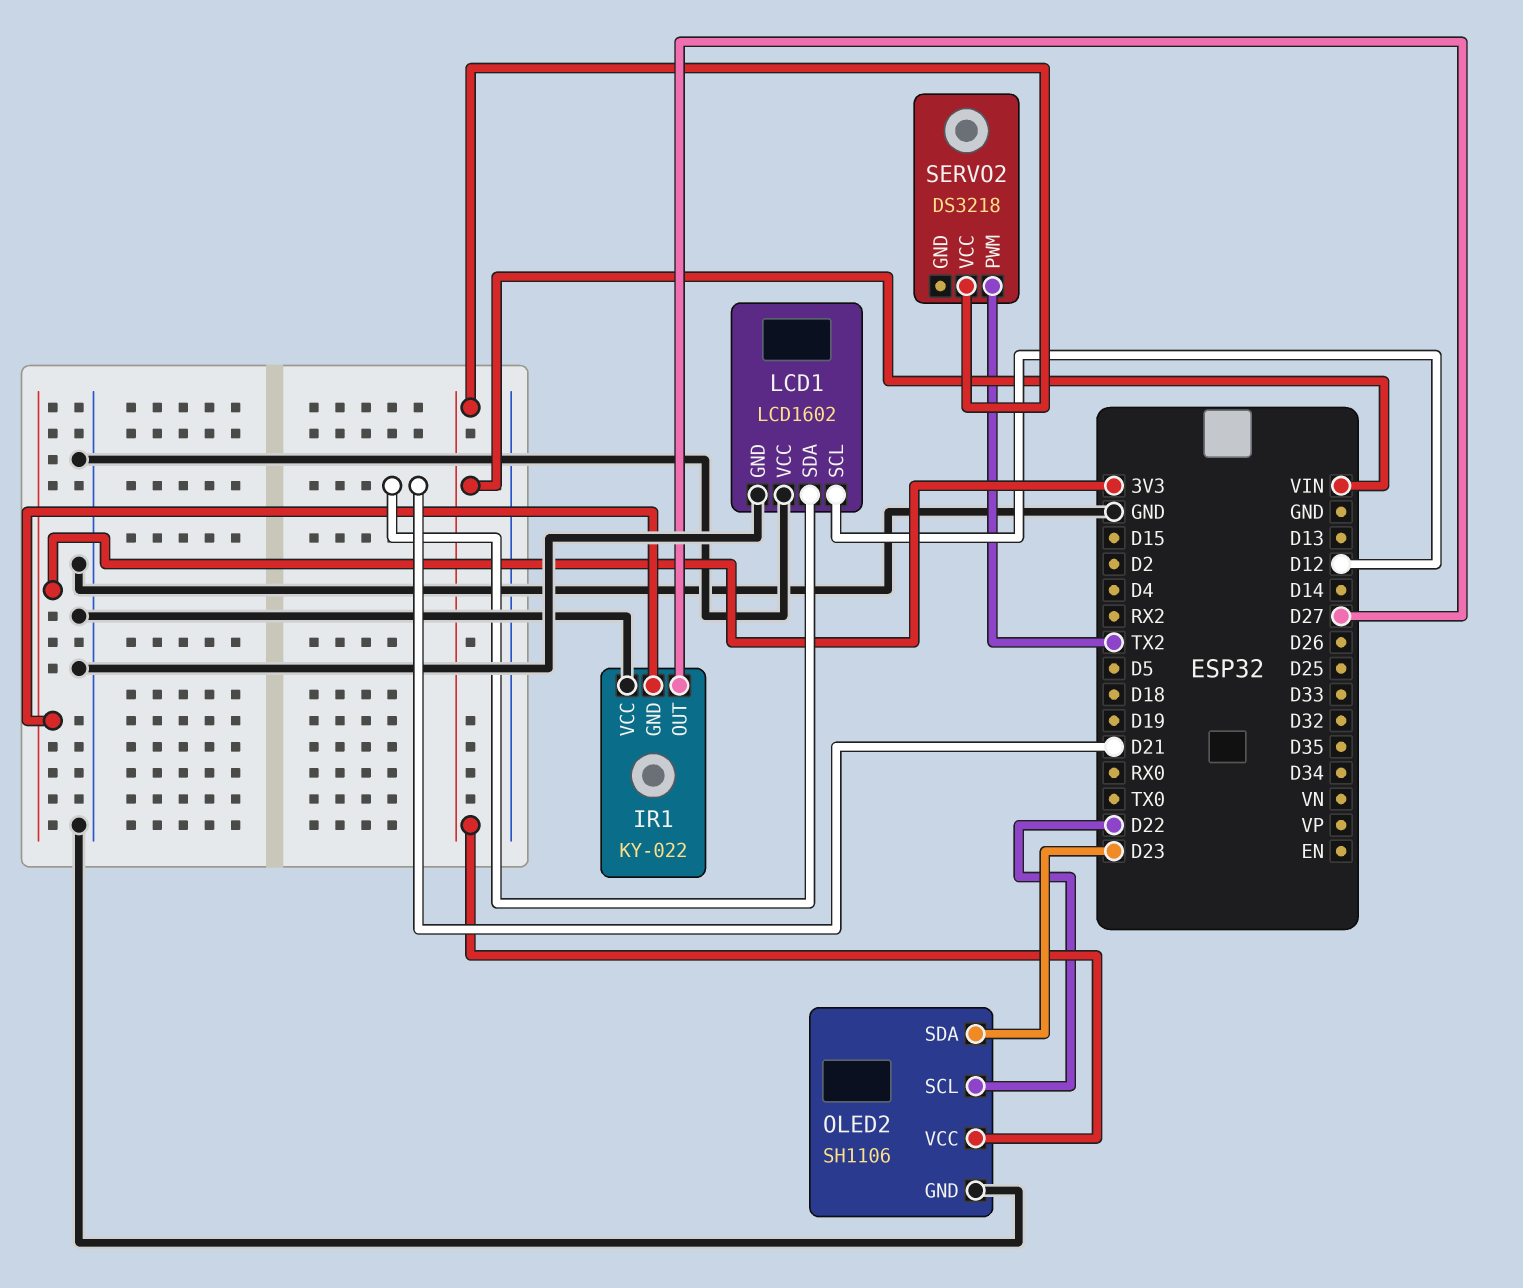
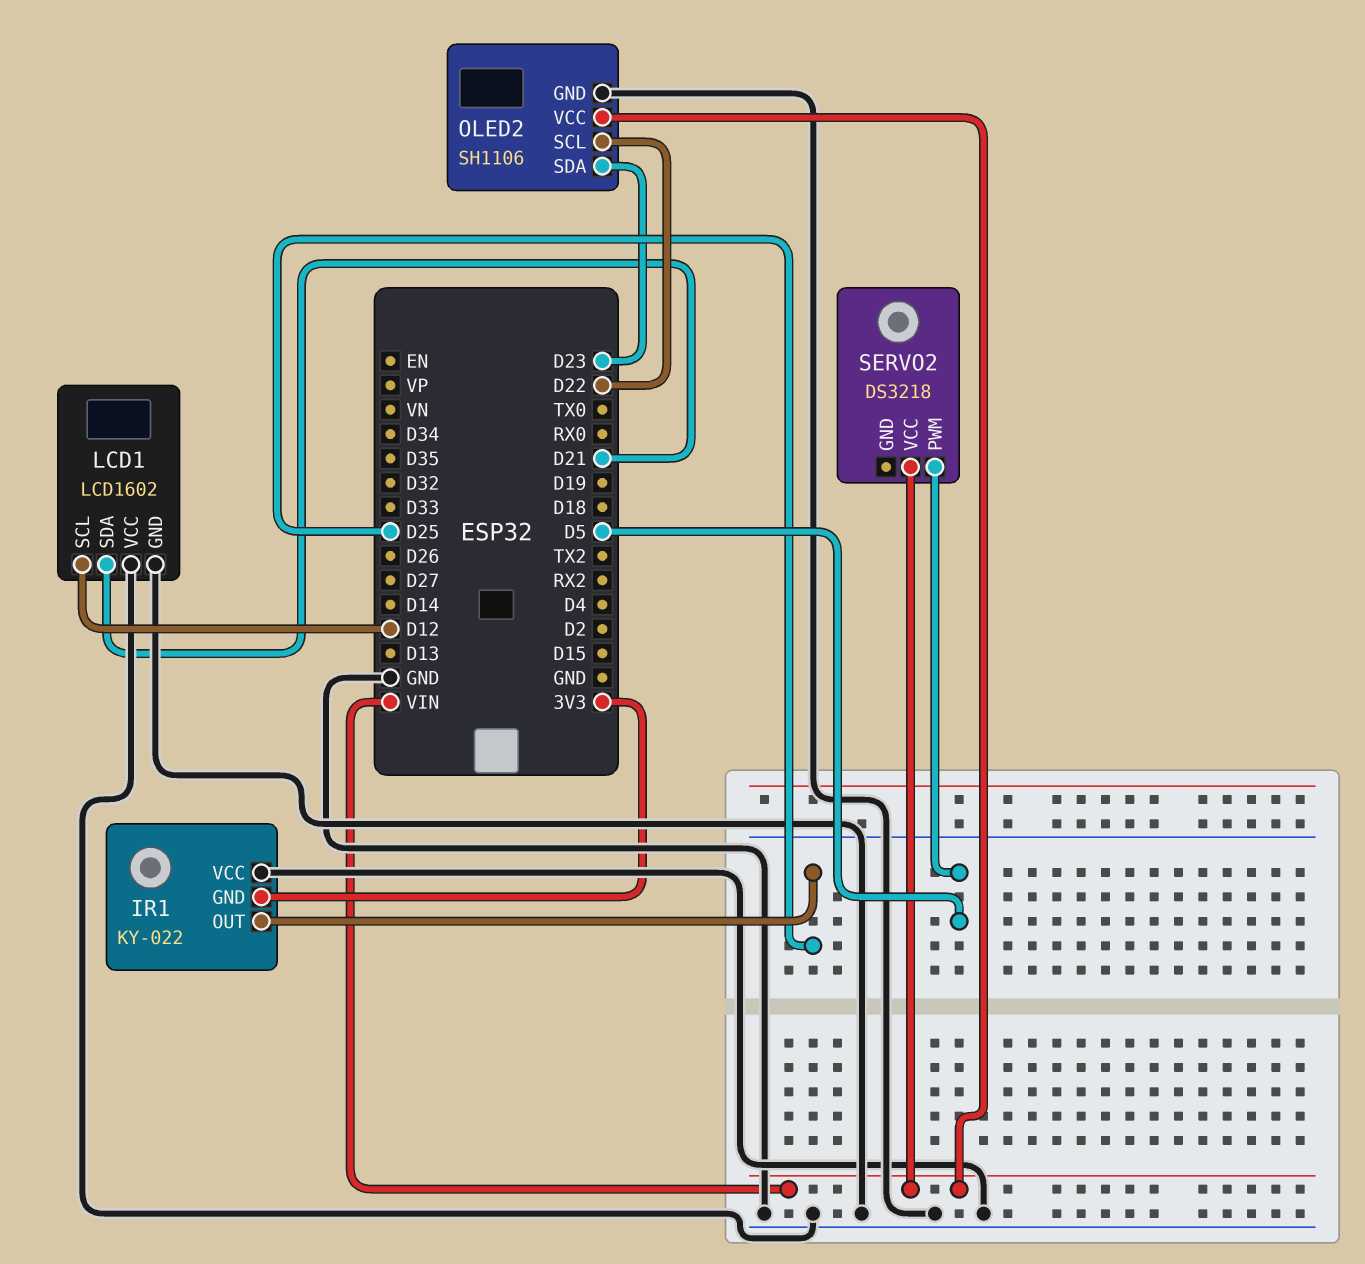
IR1 pin OUT: D27 -> D25
SERVO2 pin PWM: TX2 -> D5

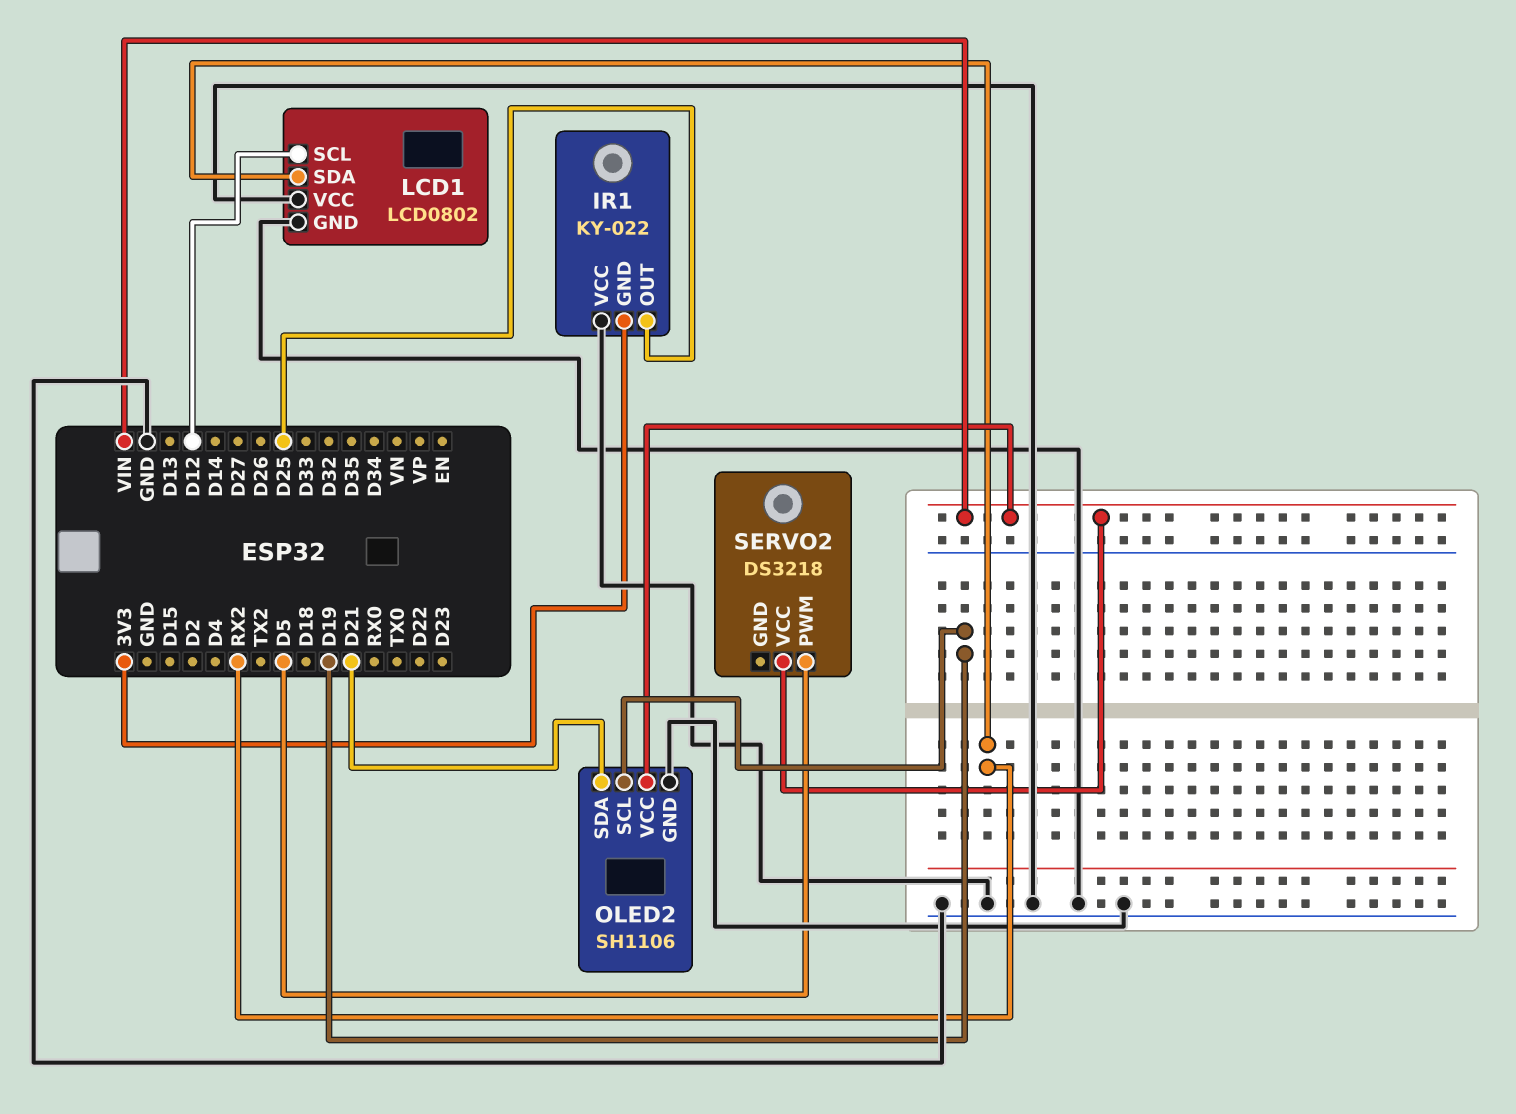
LCD1: LCD1602 -> LCD0802
LCD1 pin SDA: D21 -> RX2
OLED2 pin SCL: D22 -> D19
OLED2 pin SDA: D23 -> D21

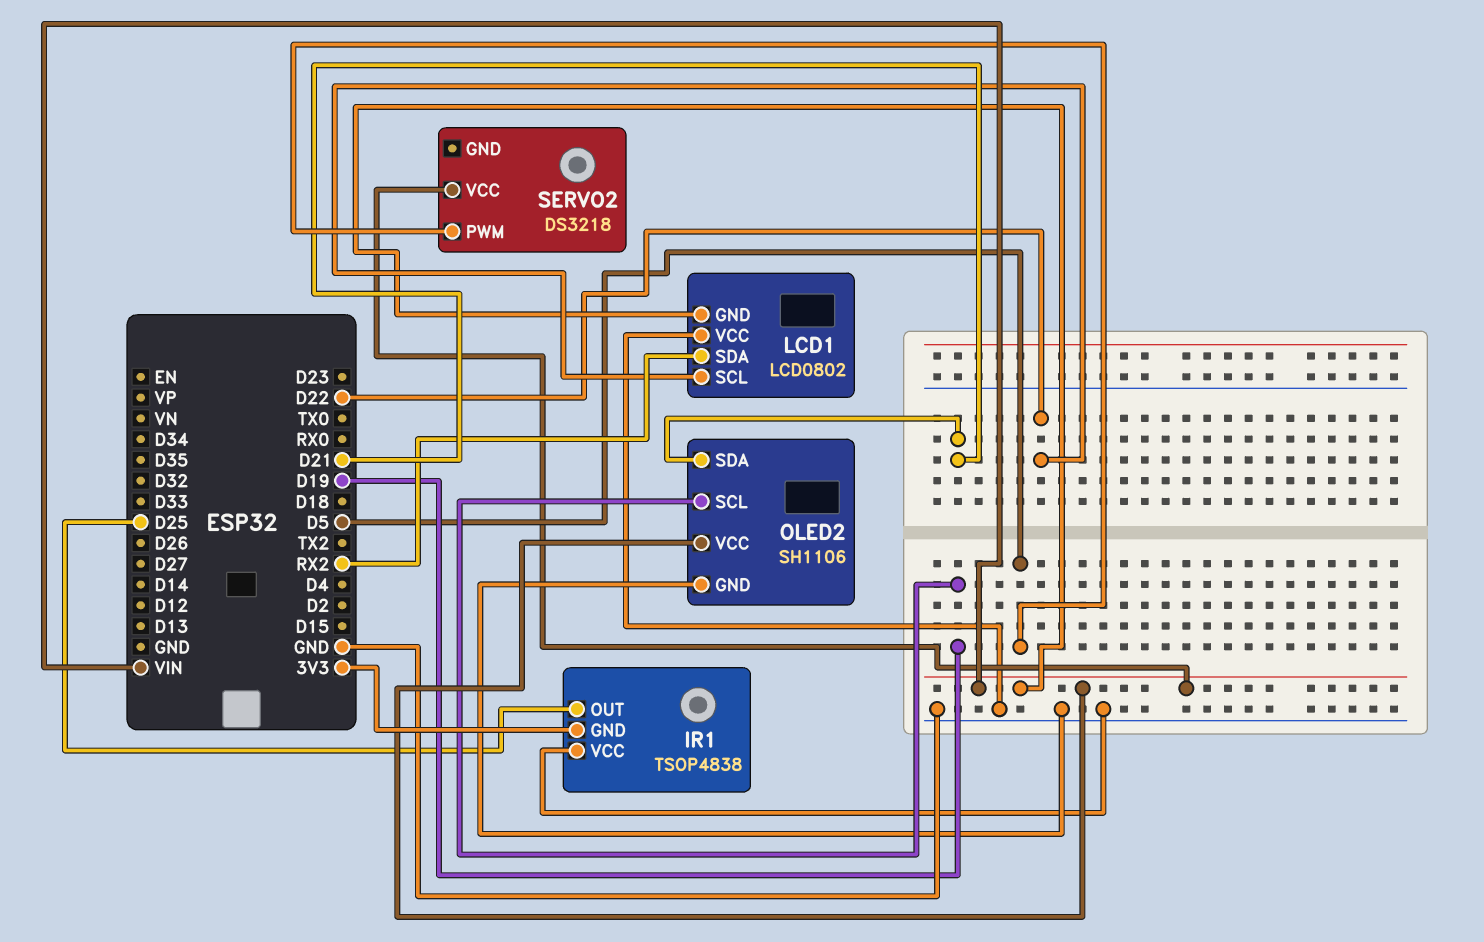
IR1: KY-022 -> TSOP4838
LCD1 pin GND: GND -> VIN
LCD1 pin SCL: D12 -> D22

